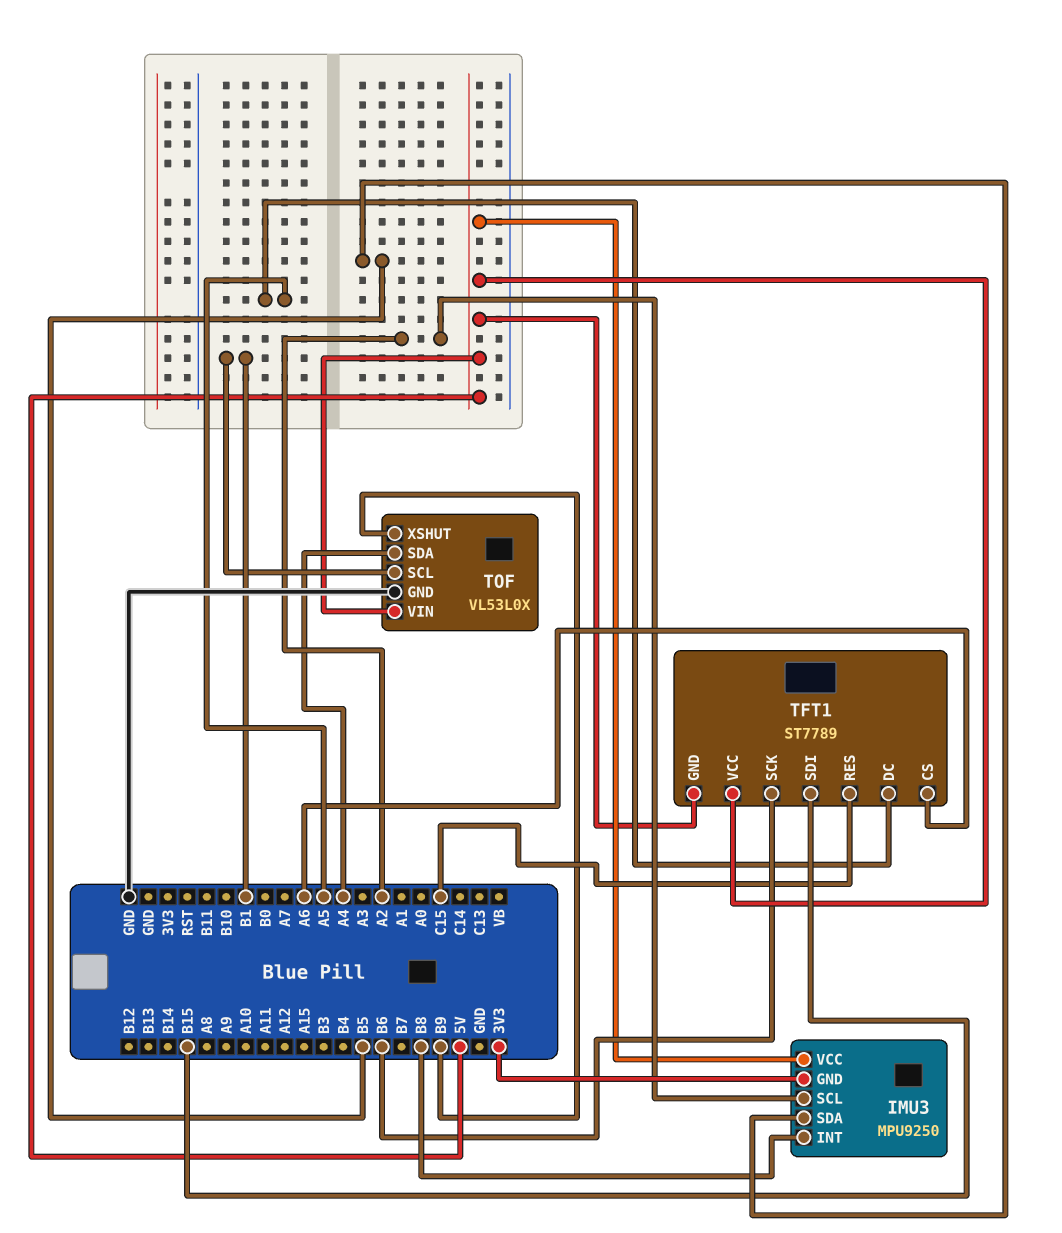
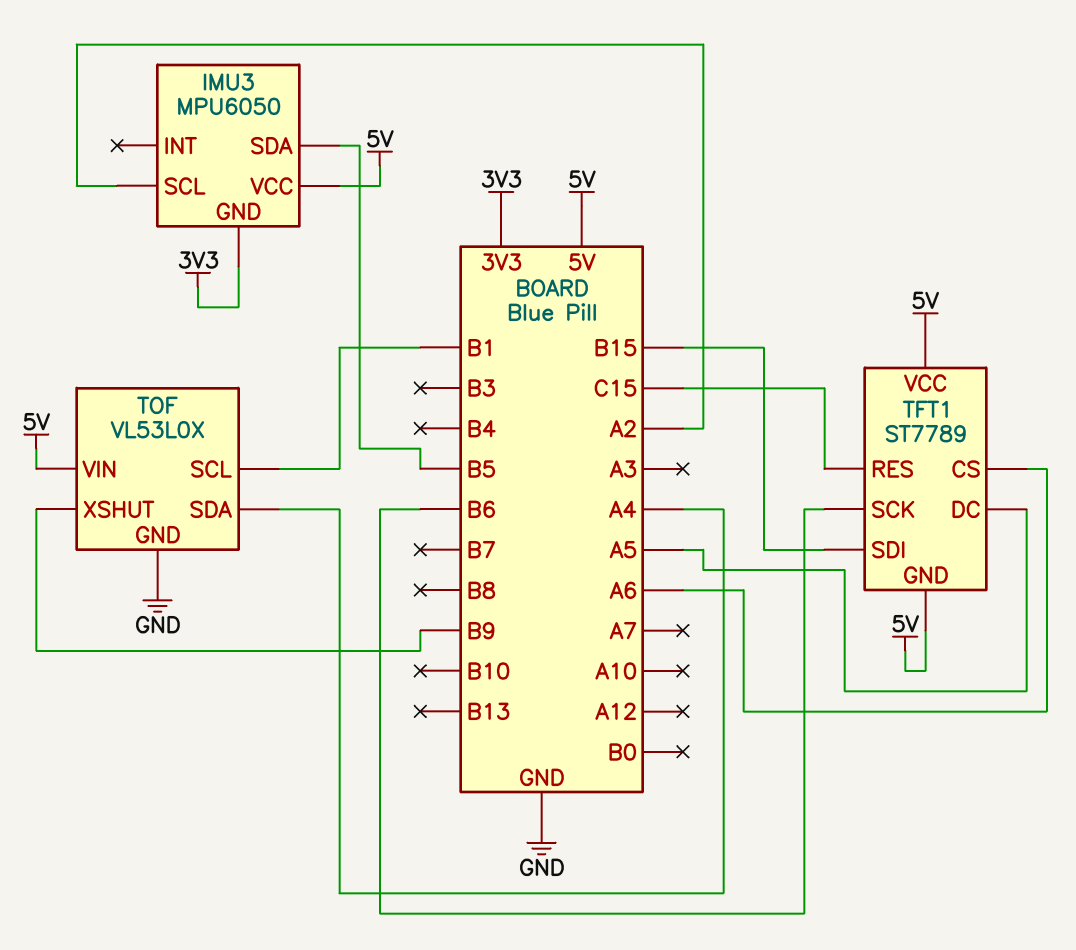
IMU3: MPU9250 -> MPU6050
IMU3 pin INT: B8 -> none

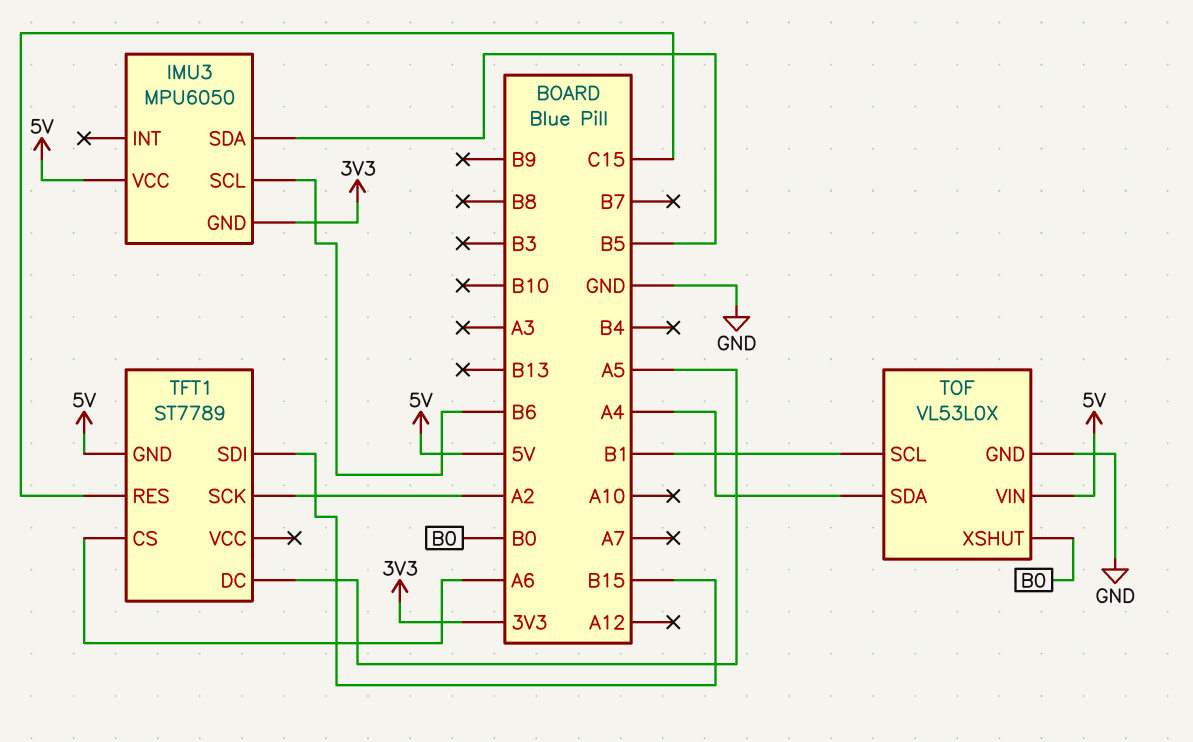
IMU3 pin SCL: A2 -> B6
TFT1 pin SCK: B6 -> A2
TFT1 pin VCC: 5V -> none
TOF pin XSHUT: B9 -> B0

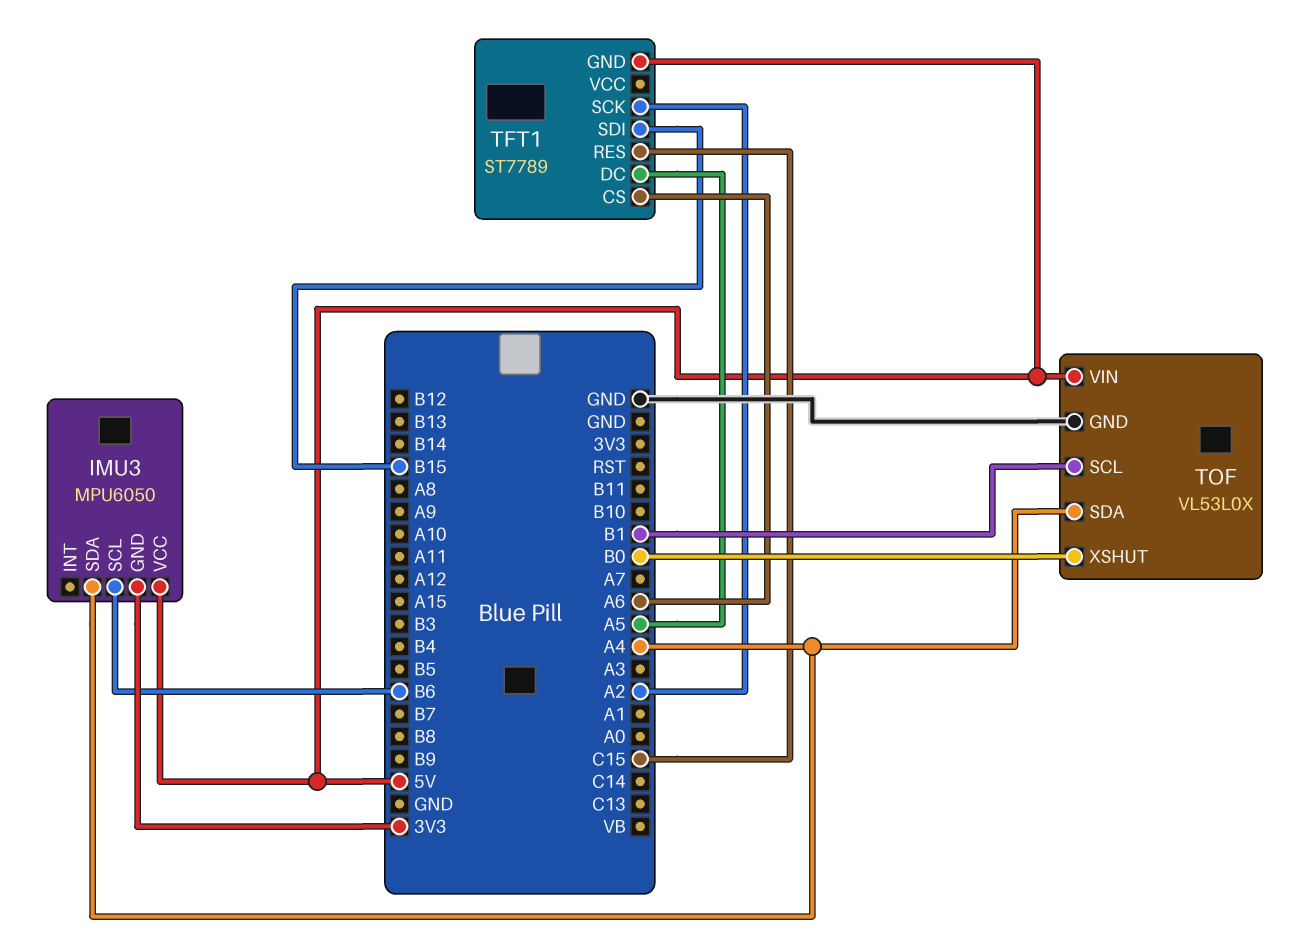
IMU3 pin SDA: B5 -> A4

